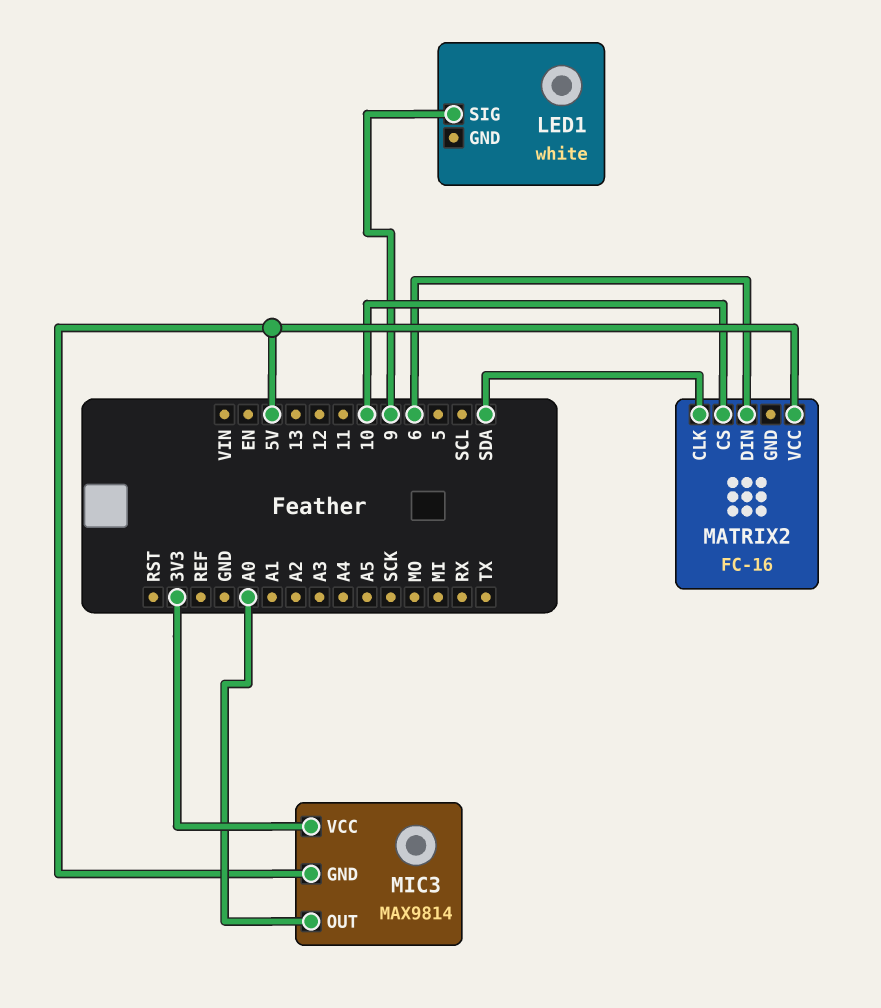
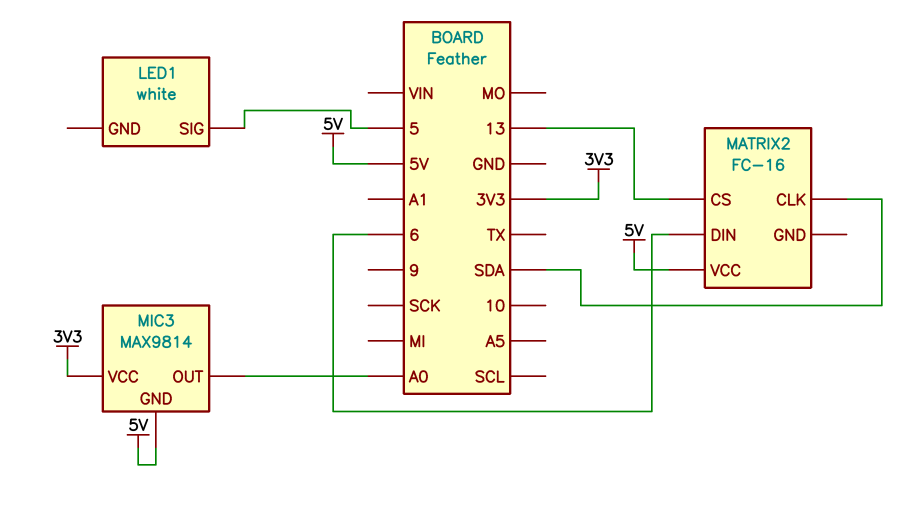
LED1 pin SIG: 9 -> 5
MATRIX2 pin CS: 10 -> 13

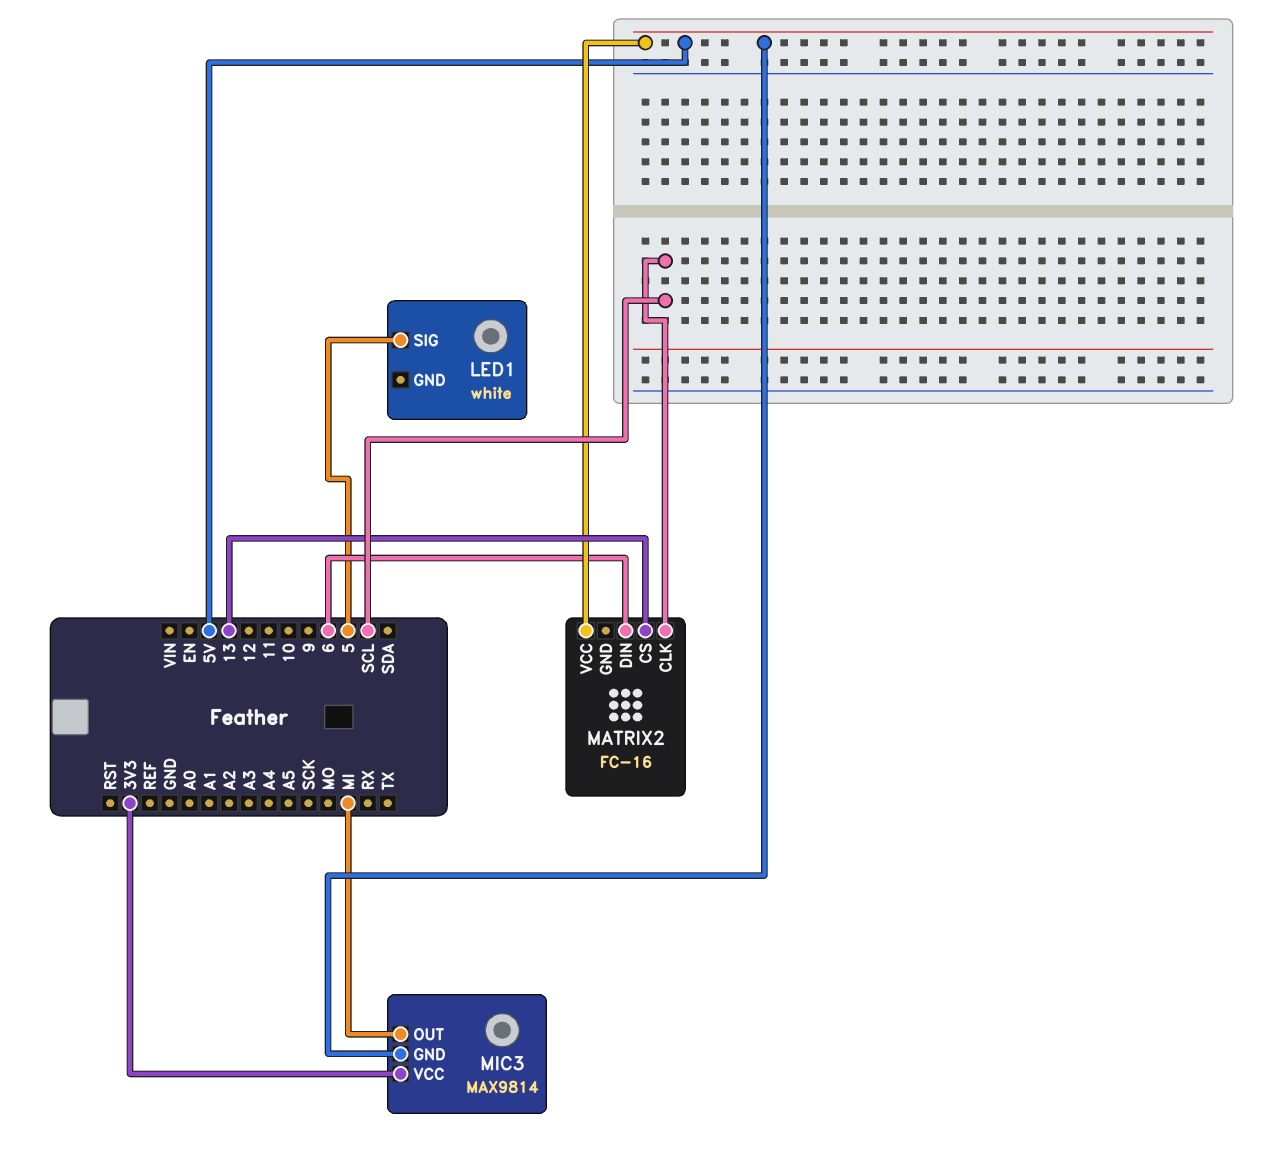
MATRIX2 pin CLK: SDA -> SCL
MIC3 pin OUT: A0 -> MI

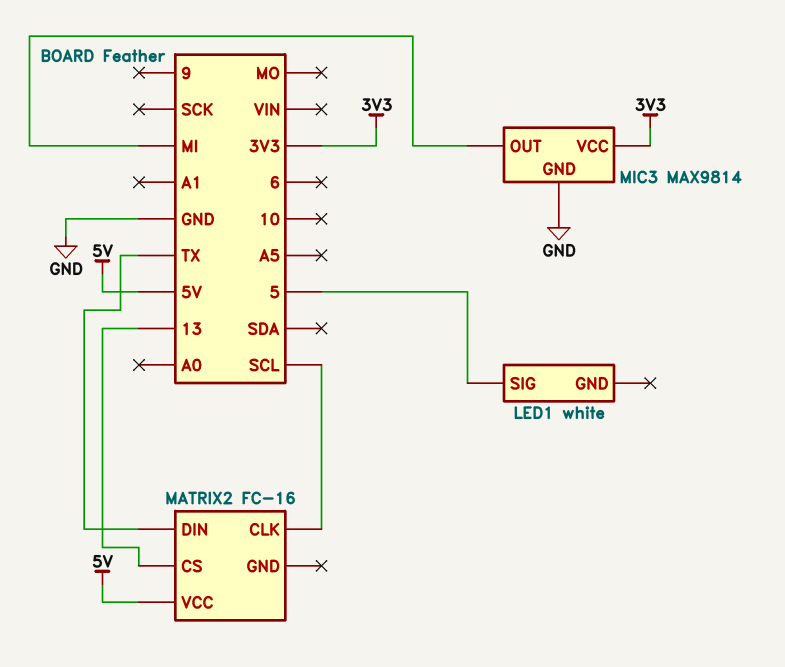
MATRIX2 pin DIN: 6 -> TX
MIC3 pin GND: 5V -> GND

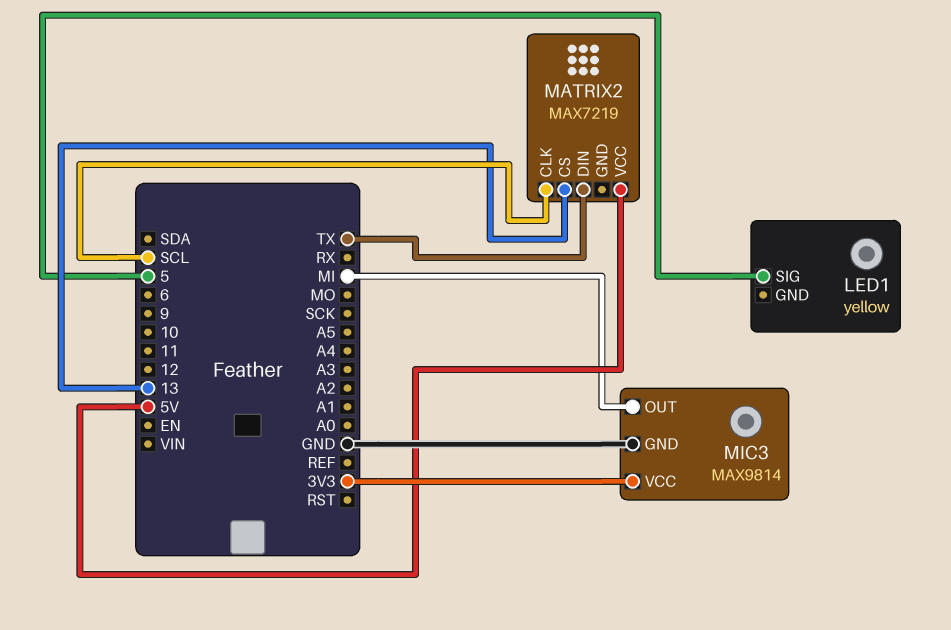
LED1: white -> yellow
MATRIX2: FC-16 -> MAX7219

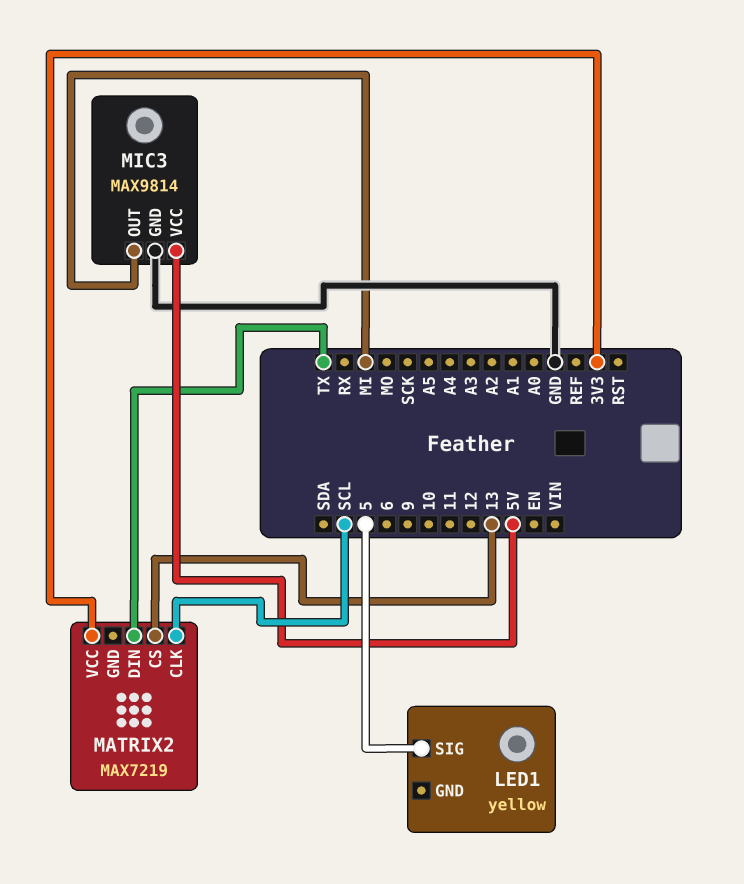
MATRIX2 pin VCC: 5V -> 3V3
MIC3 pin VCC: 3V3 -> 5V

